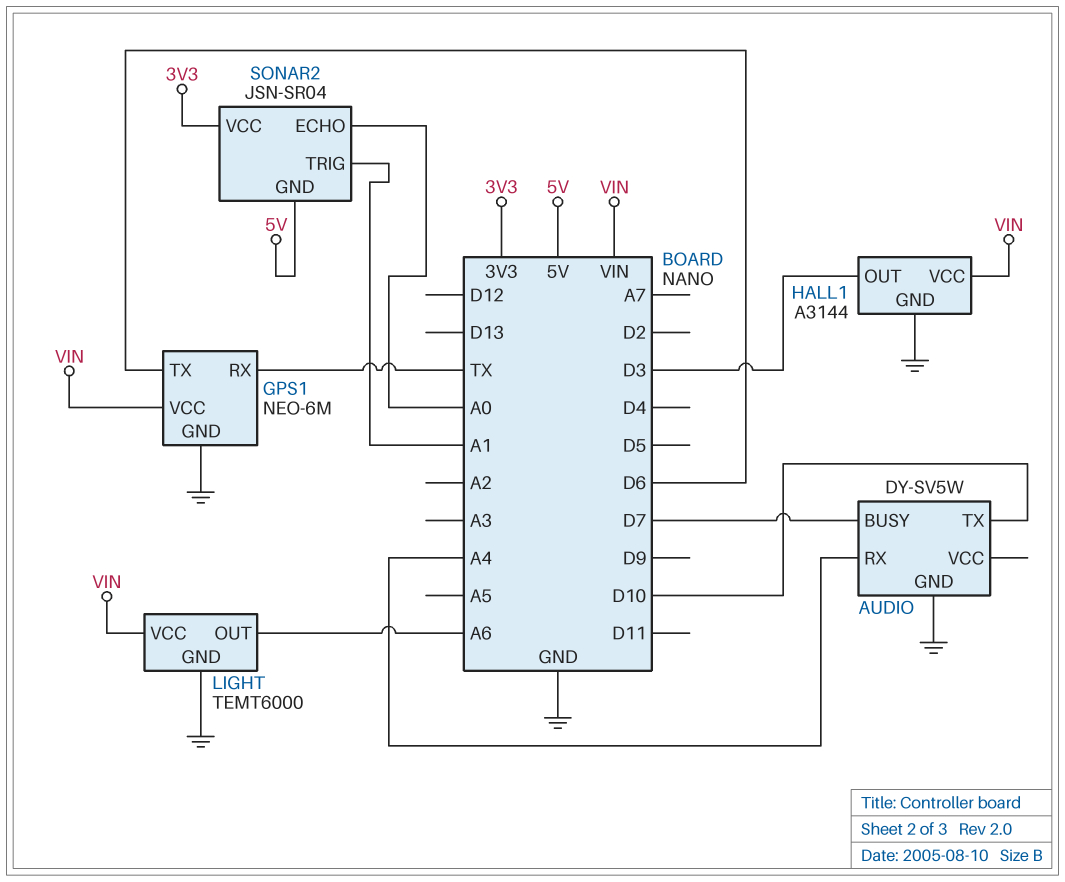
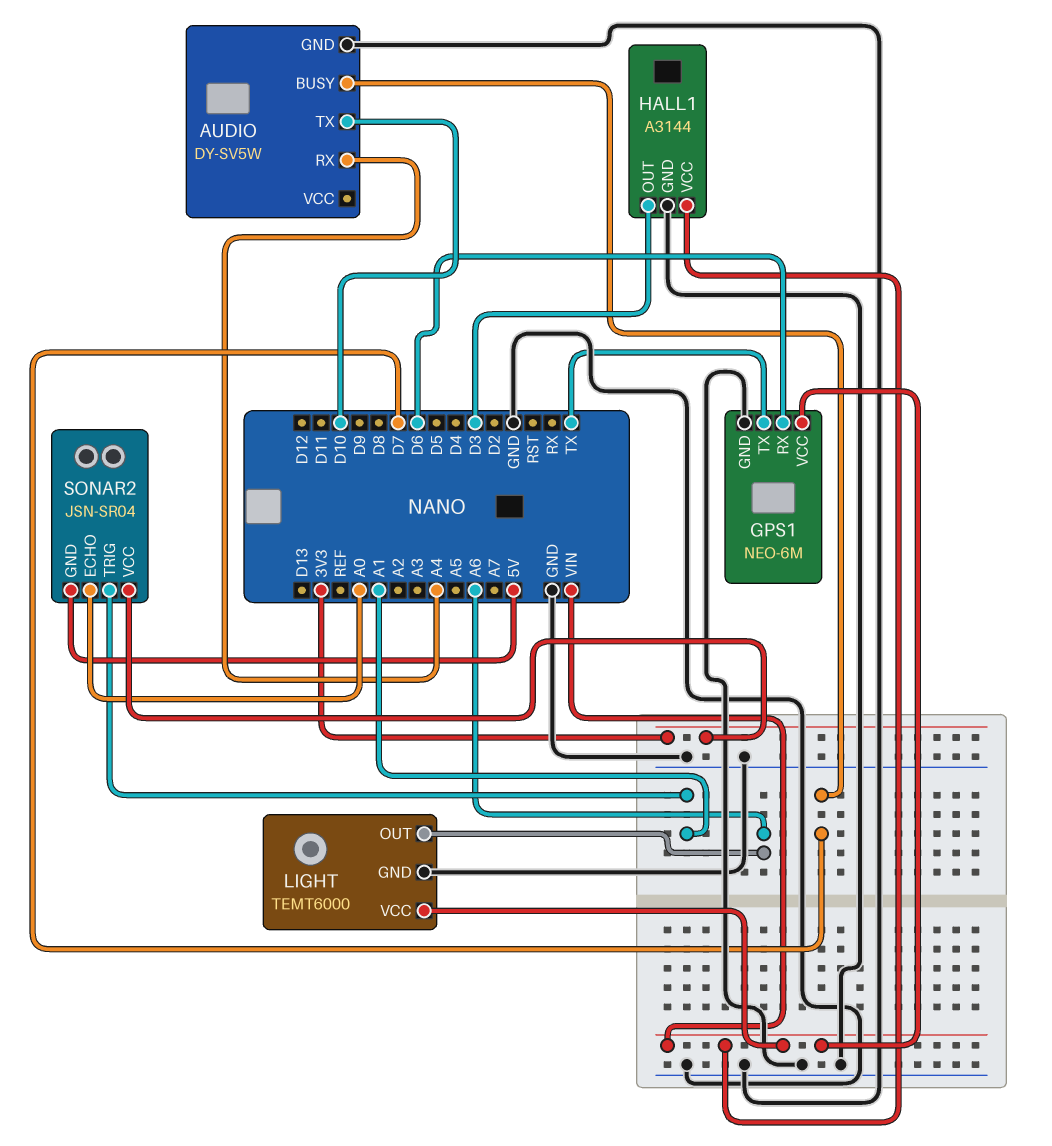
GPS1 pin RX: TX -> D6
GPS1 pin TX: D6 -> TX

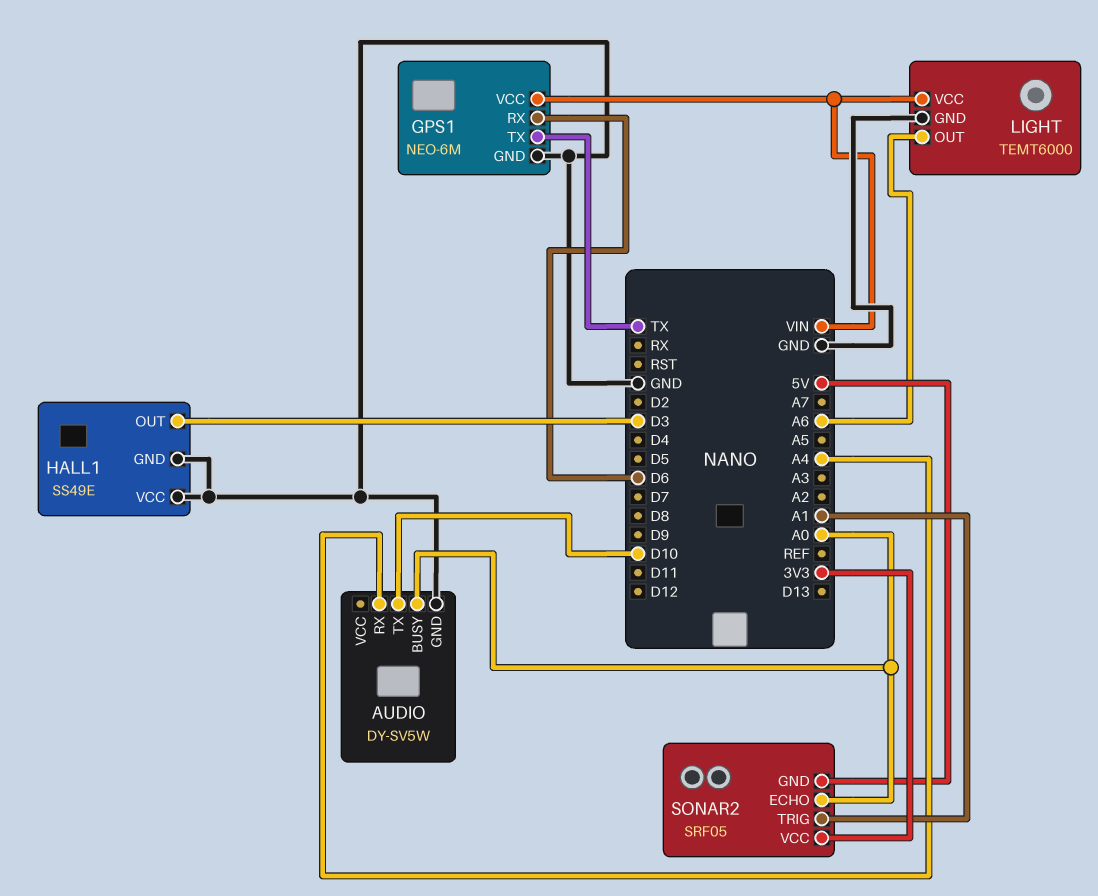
AUDIO pin BUSY: D7 -> A0
HALL1: A3144 -> SS49E
HALL1 pin VCC: VIN -> GND
SONAR2: JSN-SR04 -> SRF05

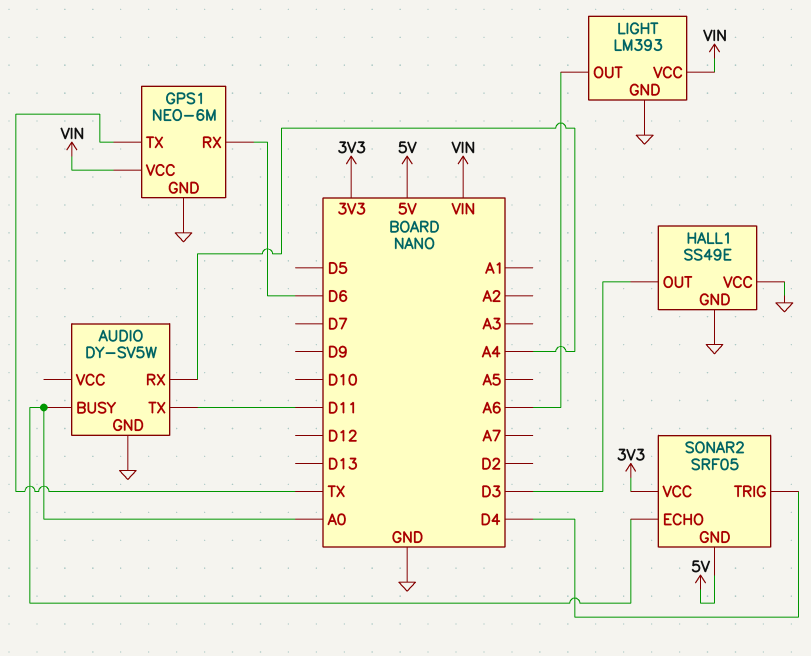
AUDIO pin TX: D10 -> D11
LIGHT: TEMT6000 -> LM393
SONAR2 pin TRIG: A1 -> D4

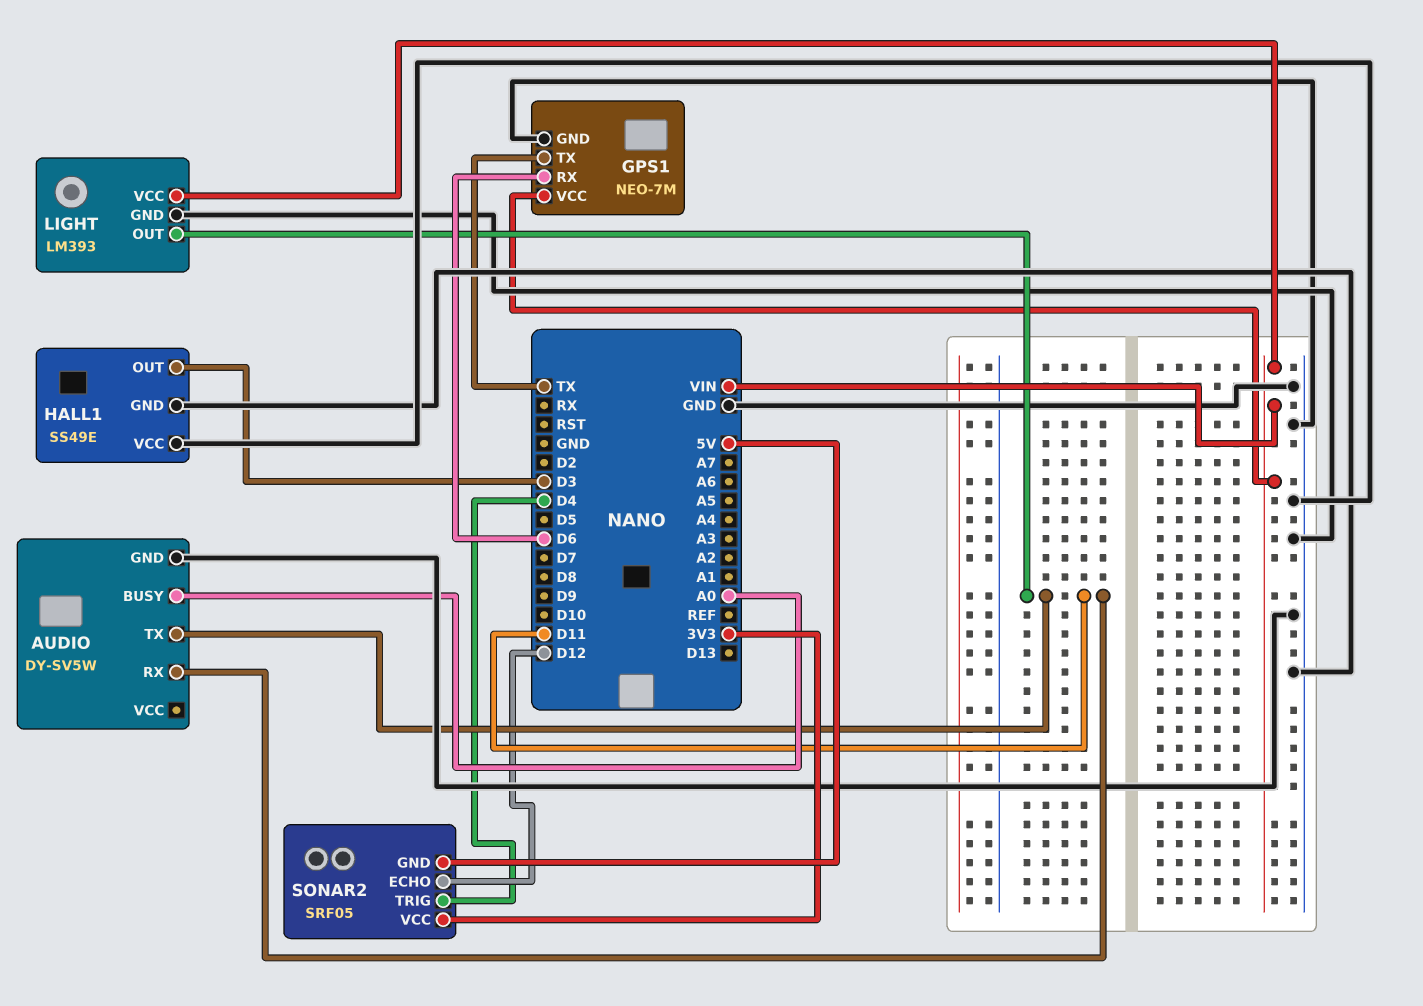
AUDIO pin RX: A4 -> D11
GPS1: NEO-6M -> NEO-7M
LIGHT pin OUT: A6 -> D11
SONAR2 pin ECHO: A0 -> D12

